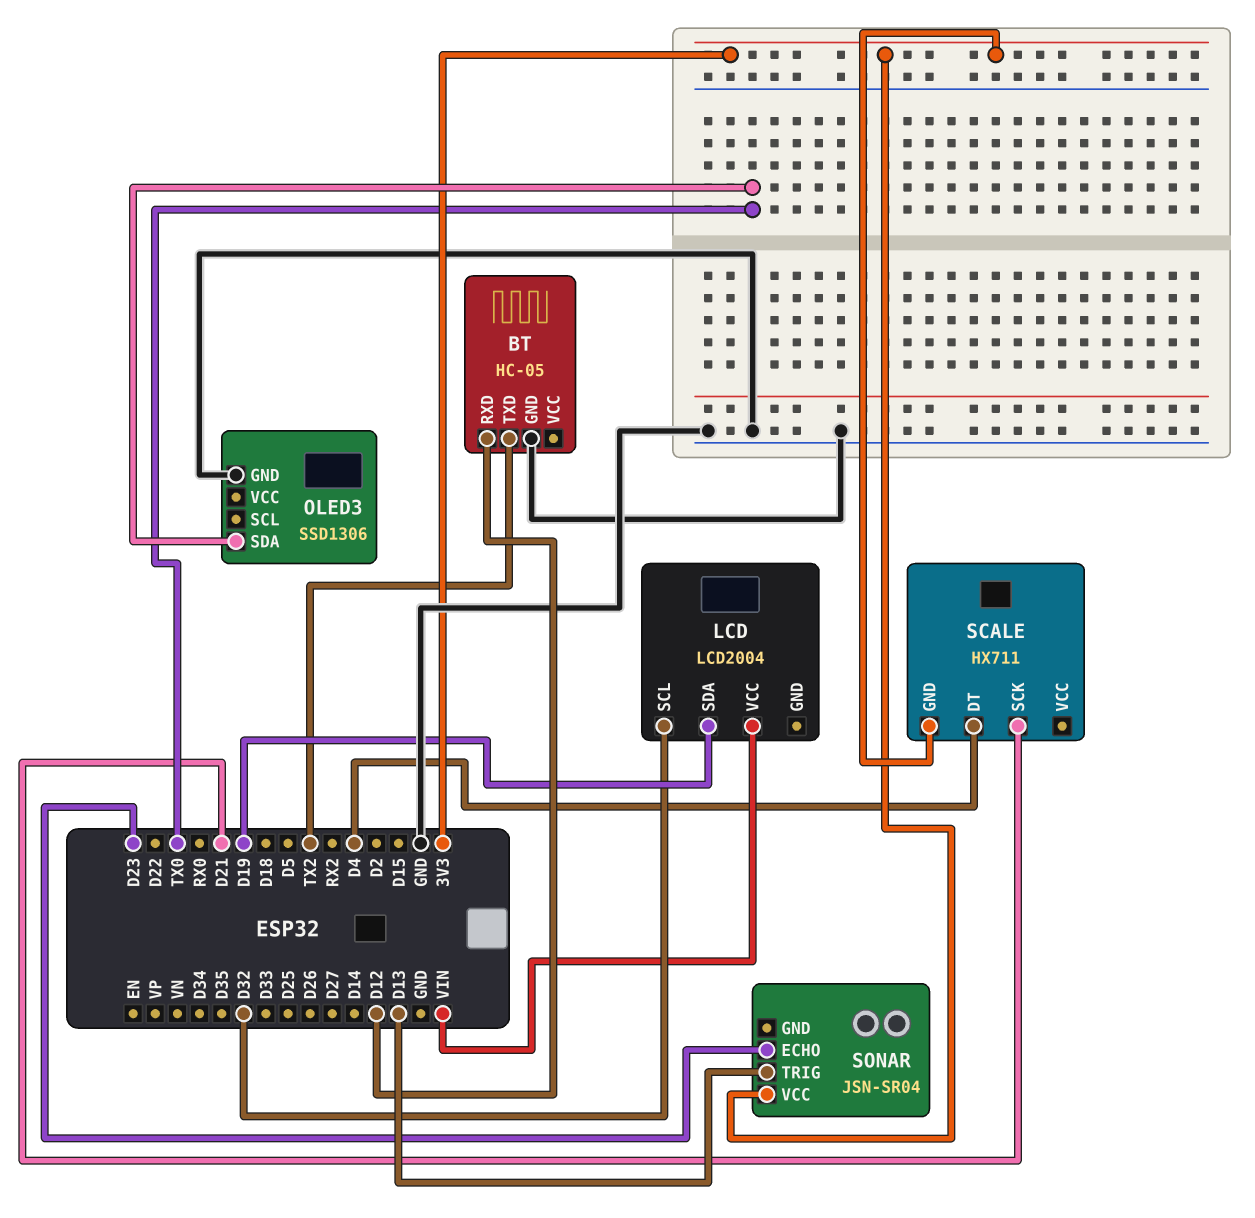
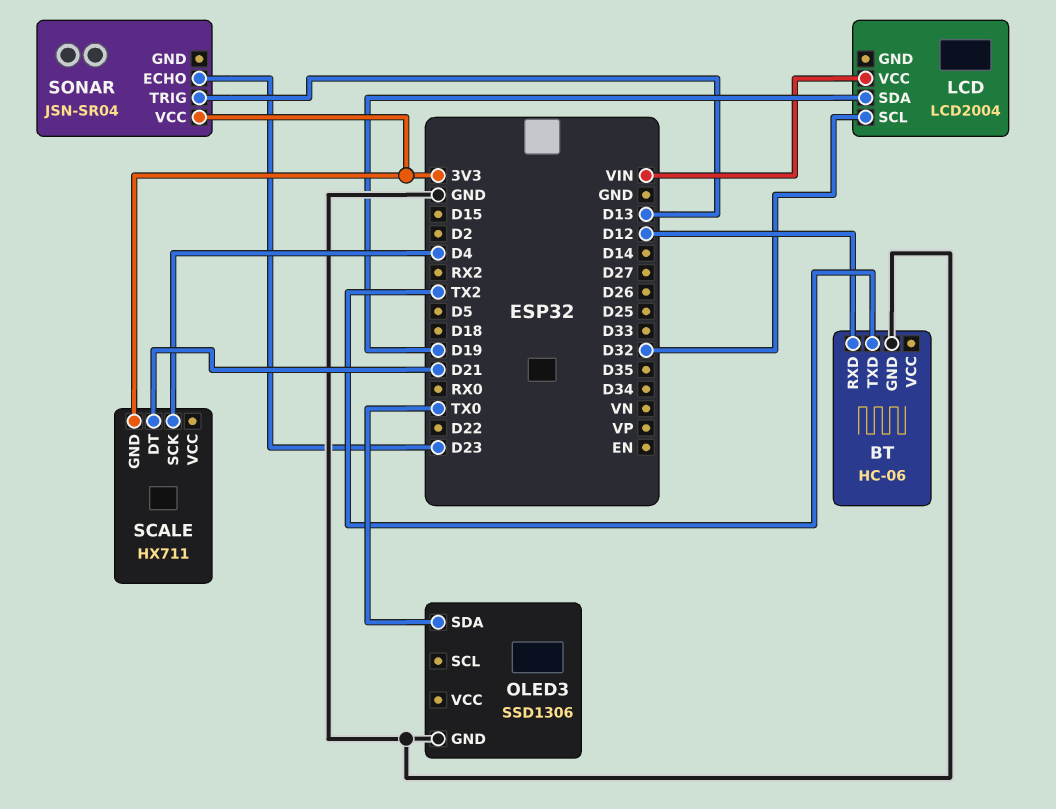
BT: HC-05 -> HC-06
SCALE pin DT: D4 -> D21
SCALE pin SCK: D21 -> D4

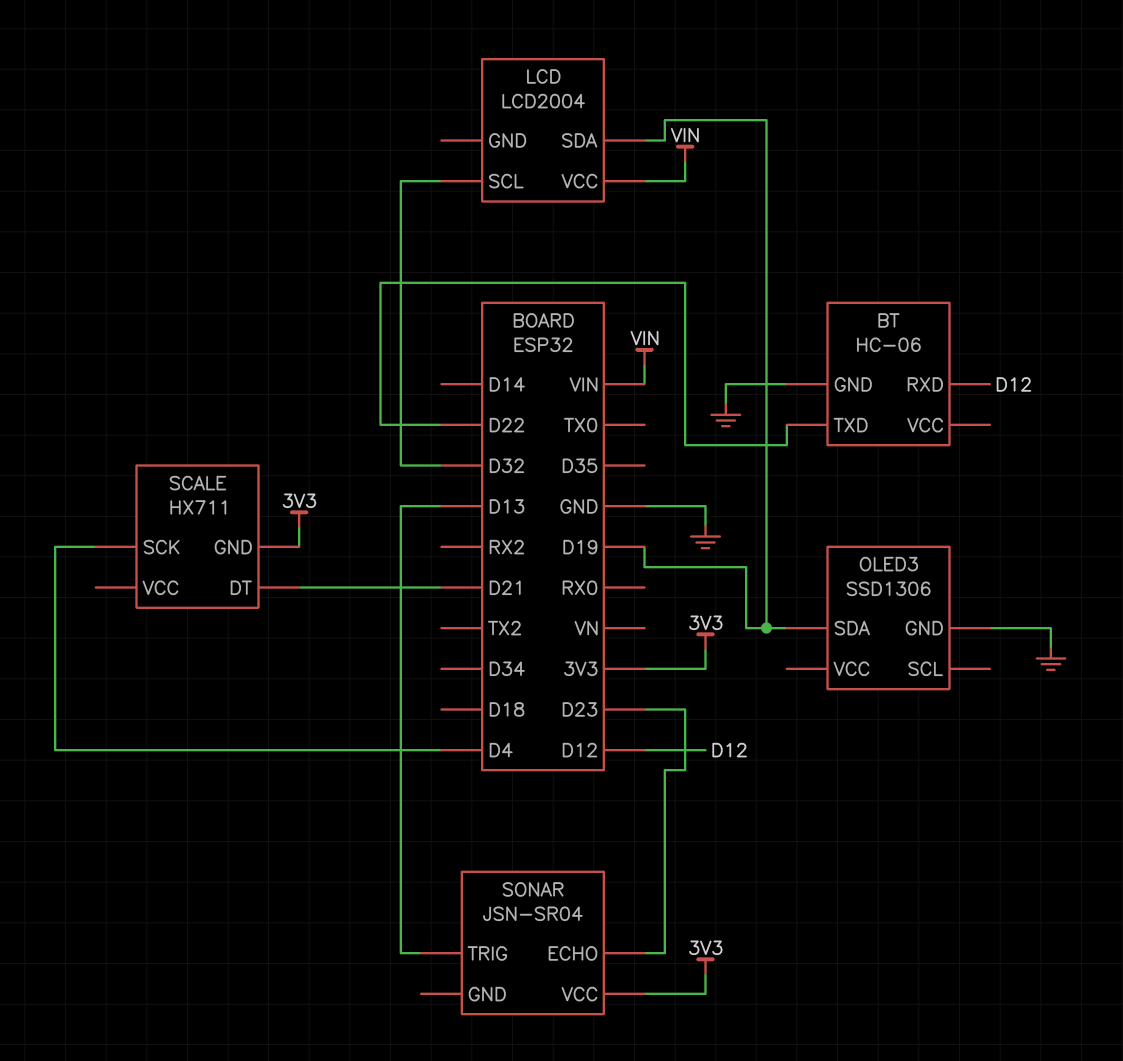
BT pin TXD: TX2 -> D22
OLED3 pin SDA: TX0 -> D19

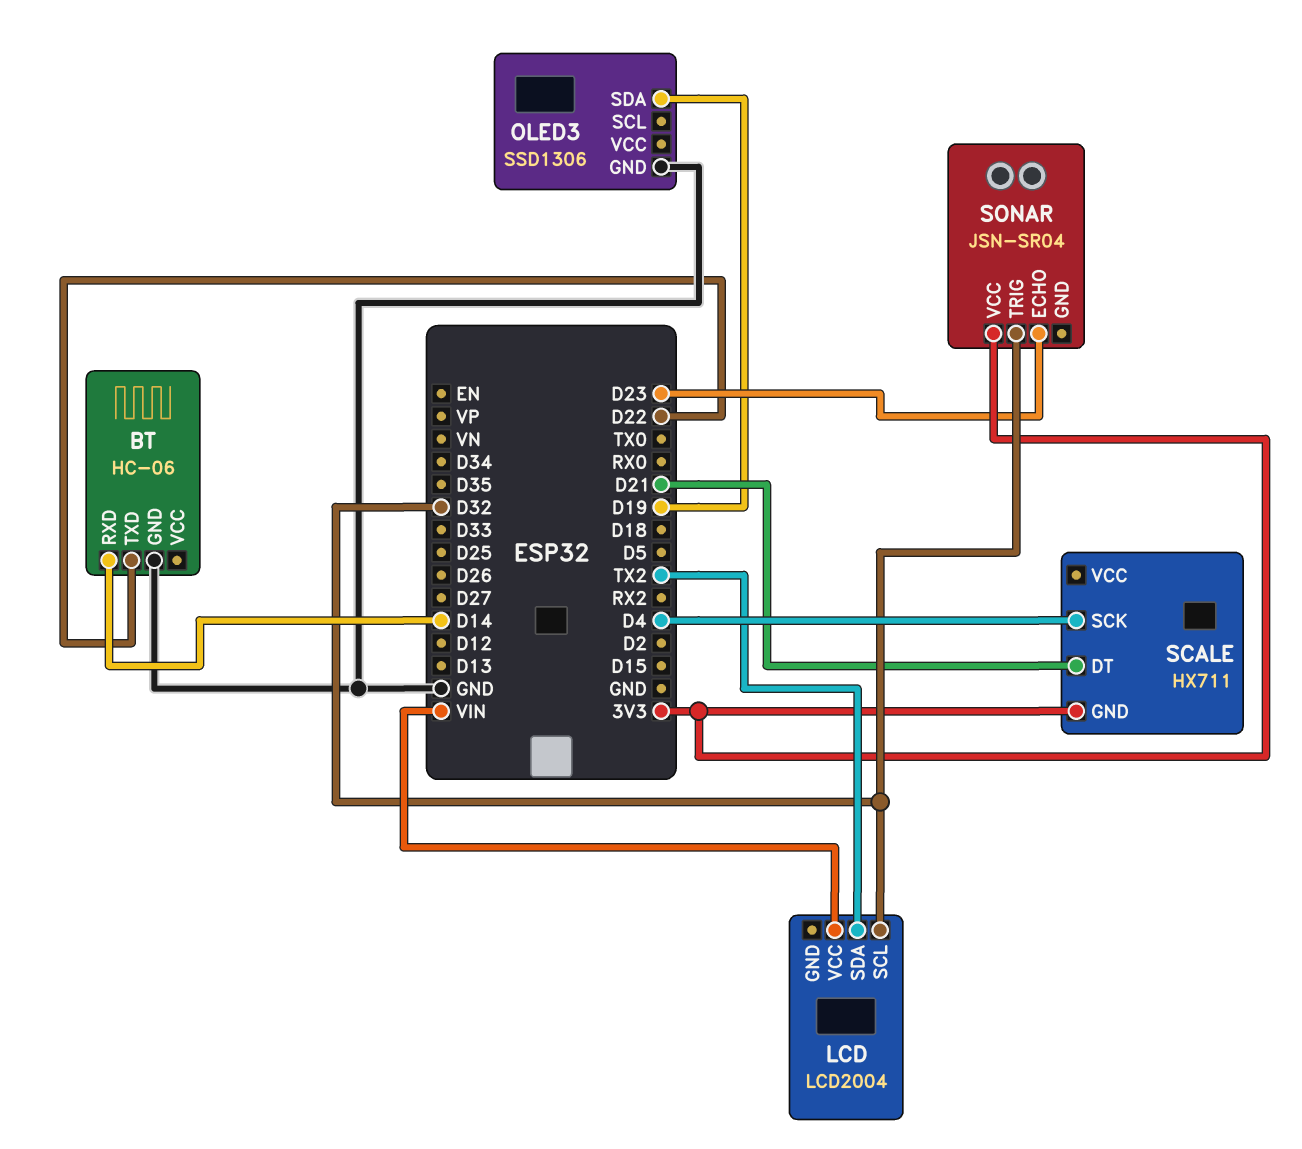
BT pin RXD: D12 -> D14
LCD pin SDA: D19 -> TX2
SONAR pin TRIG: D13 -> D32

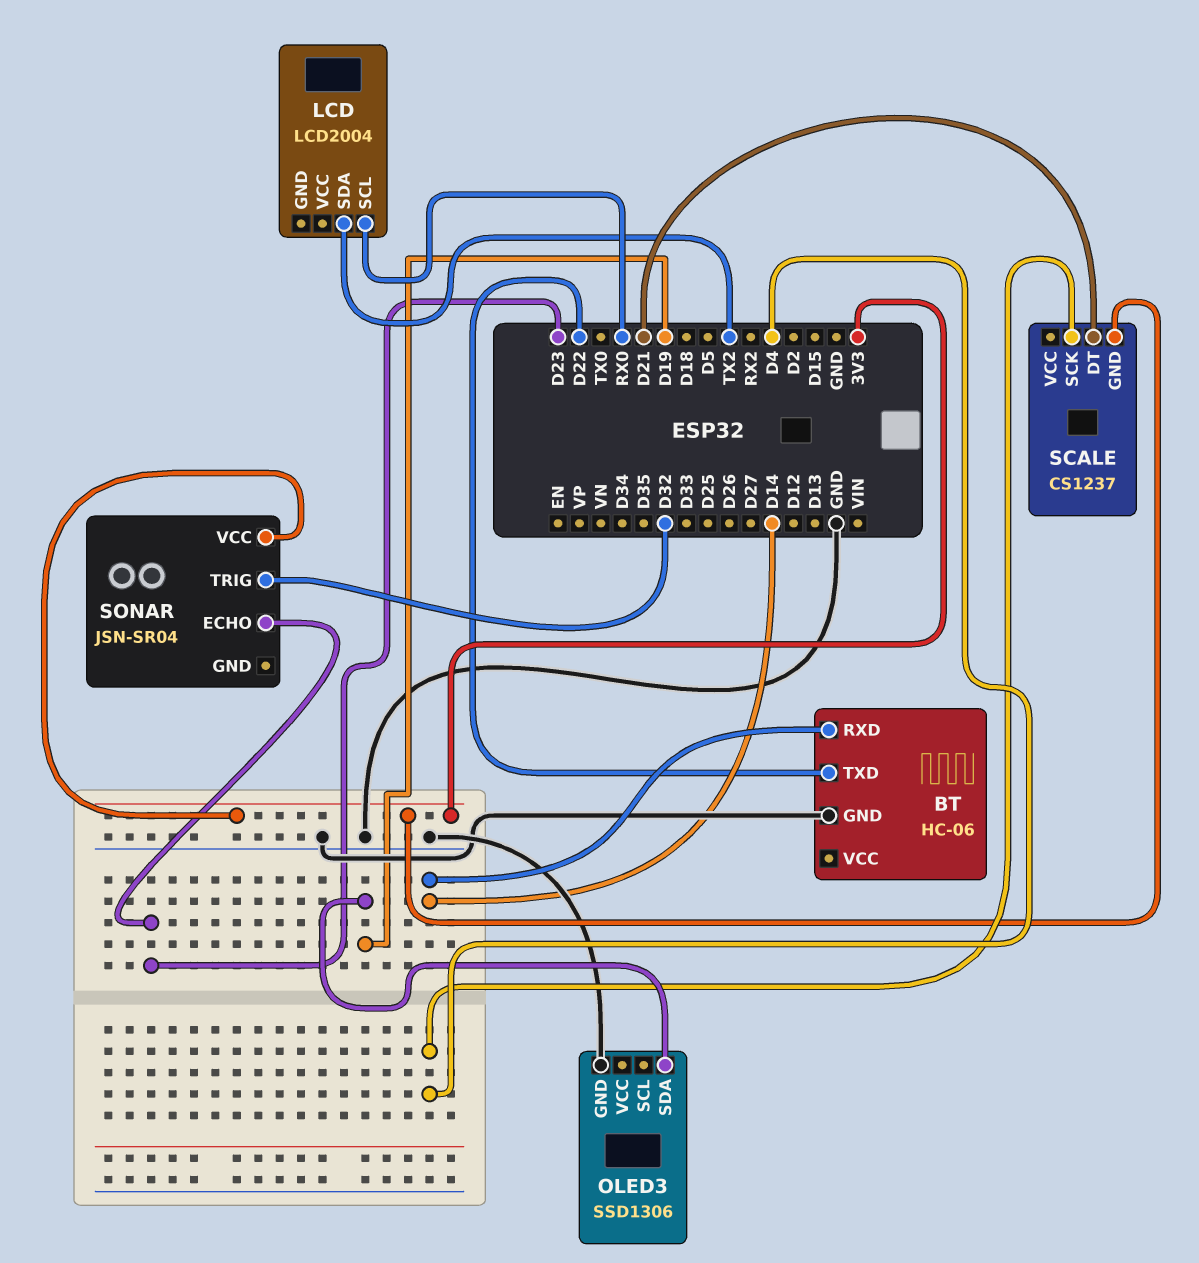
LCD pin SCL: D32 -> RX0
LCD pin VCC: VIN -> none
SCALE: HX711 -> CS1237

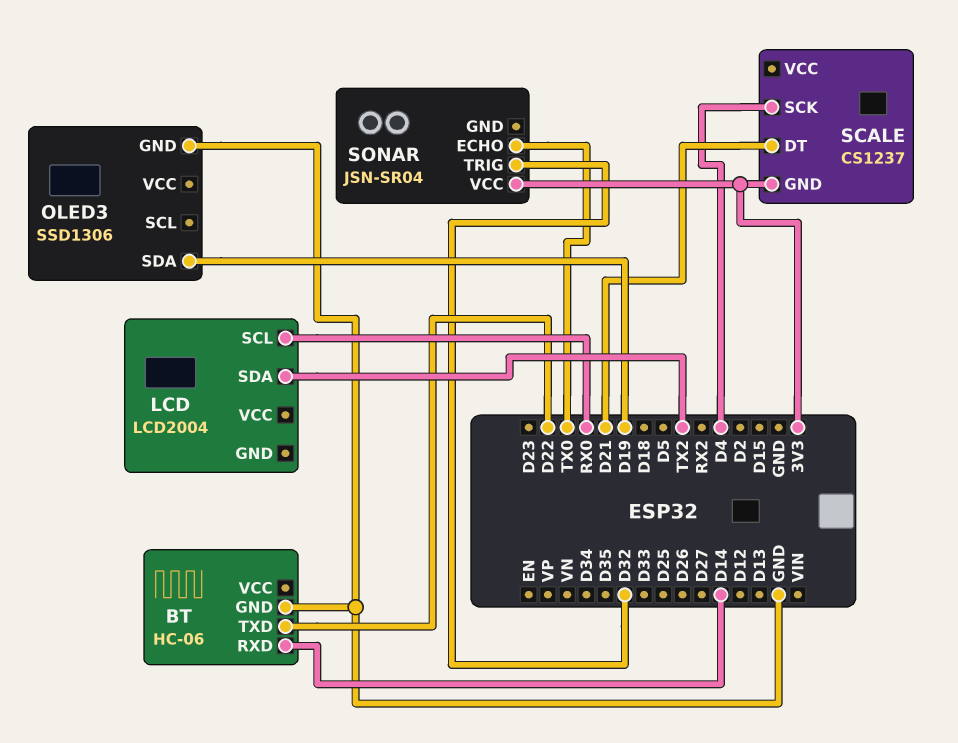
SONAR pin ECHO: D23 -> TX0

